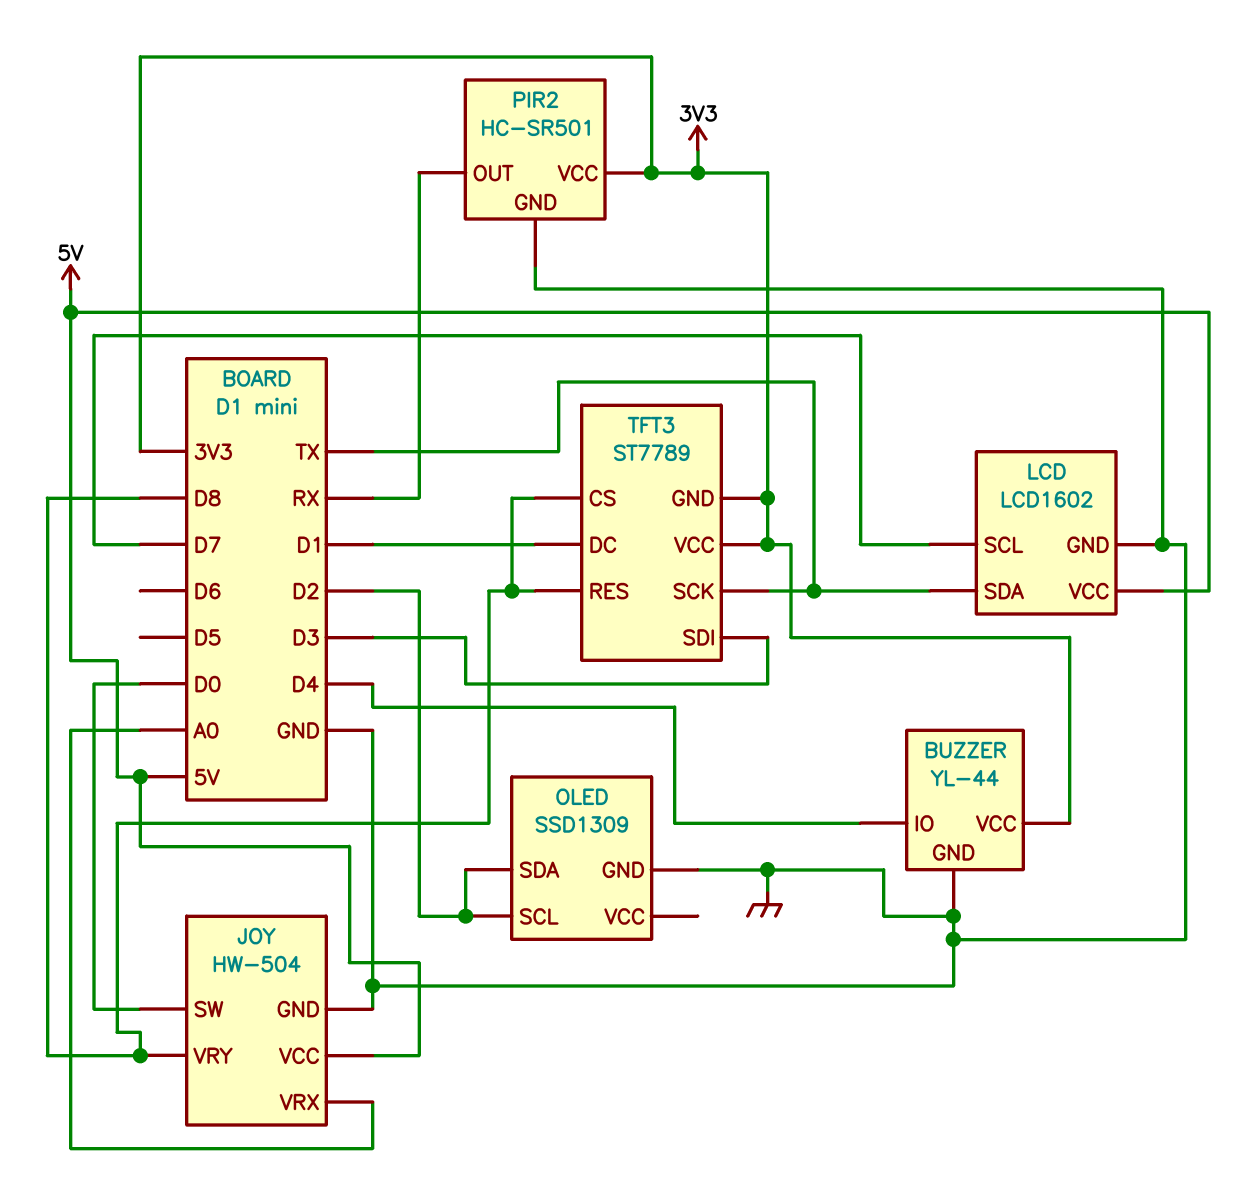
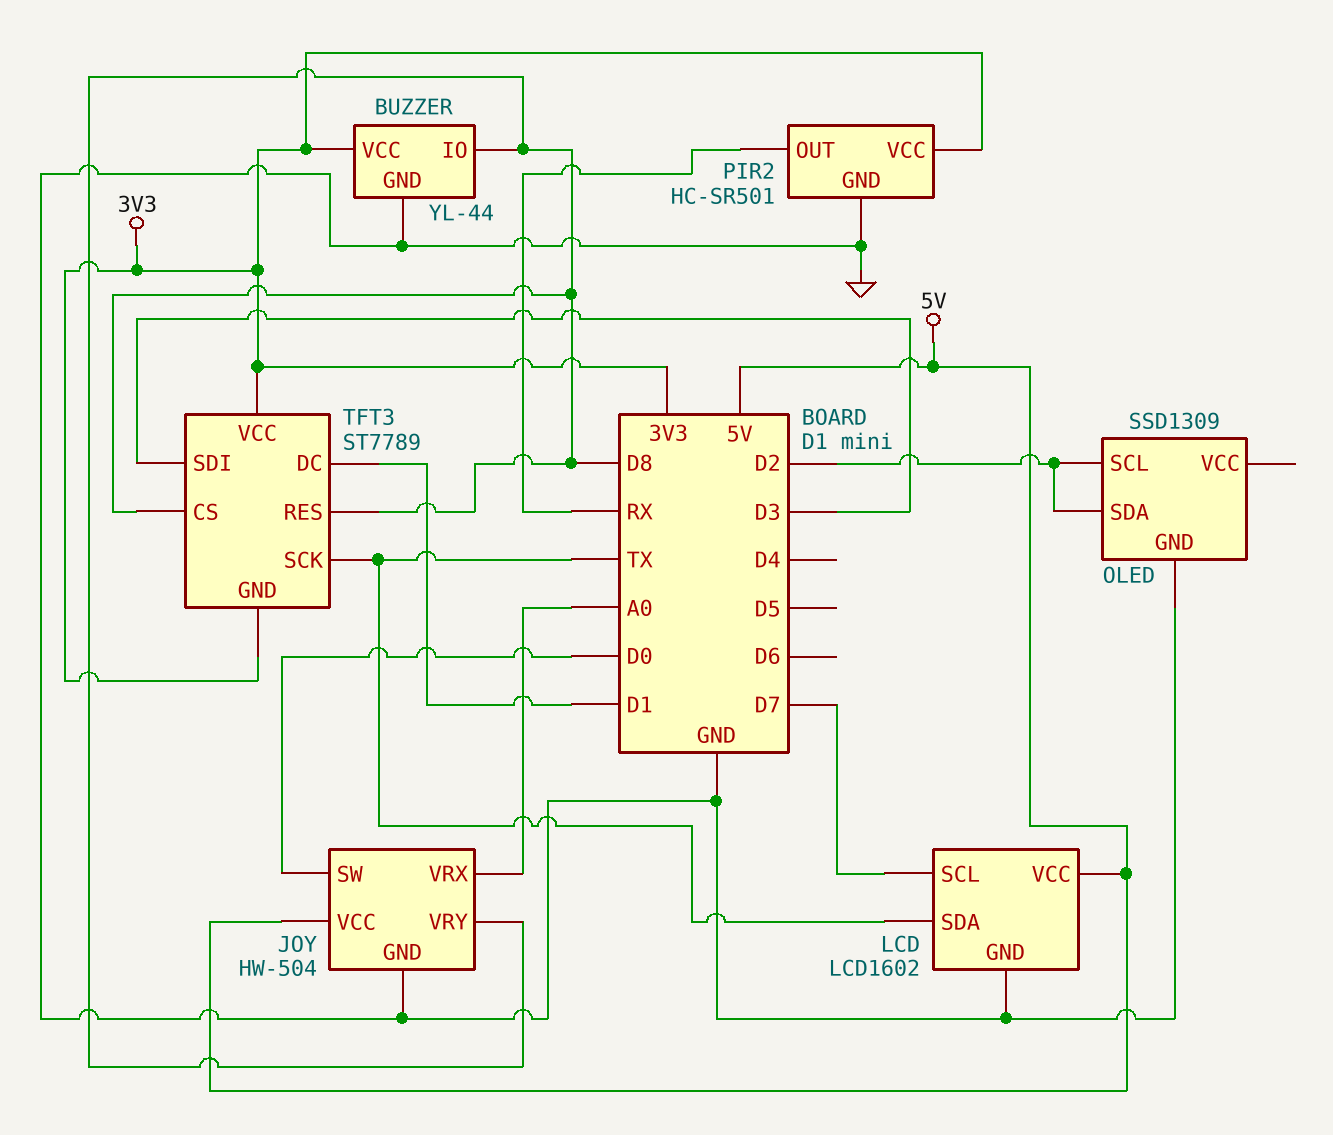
BUZZER pin IO: D4 -> D8

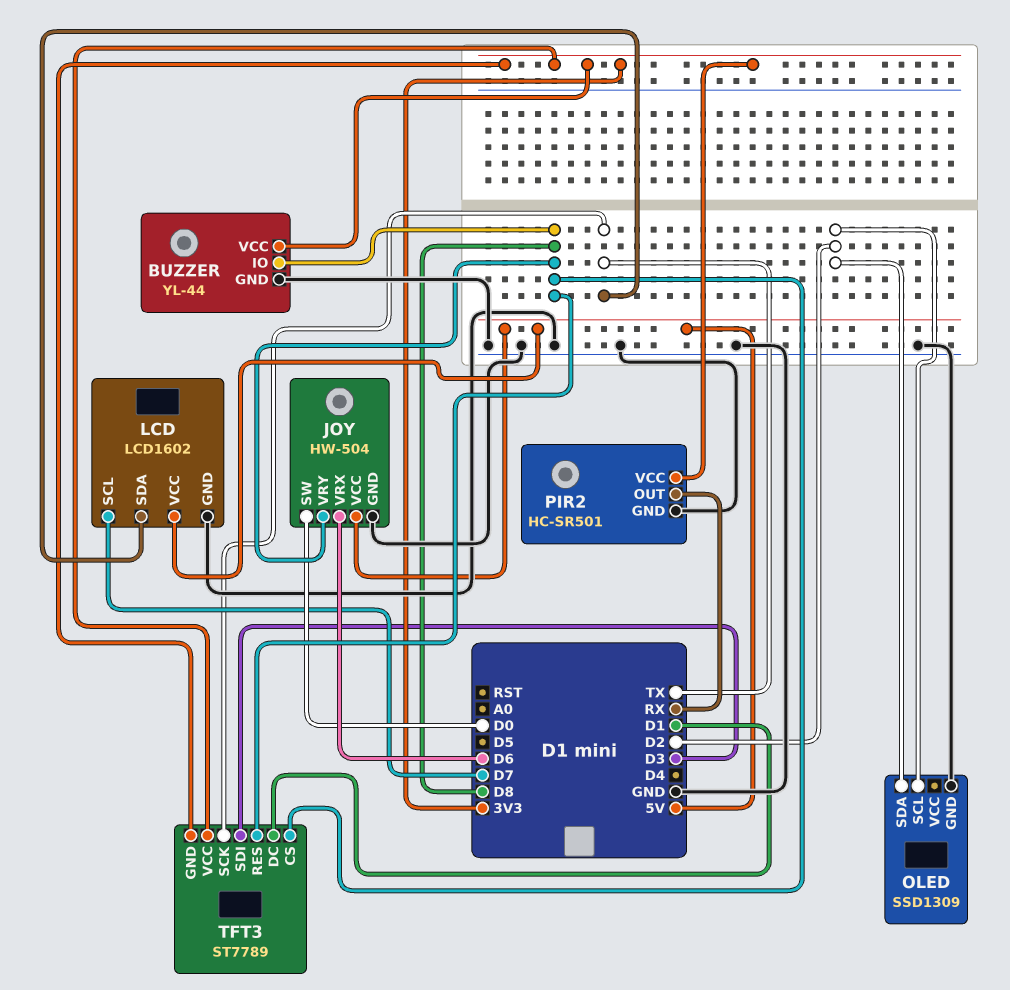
JOY pin VRX: A0 -> D6

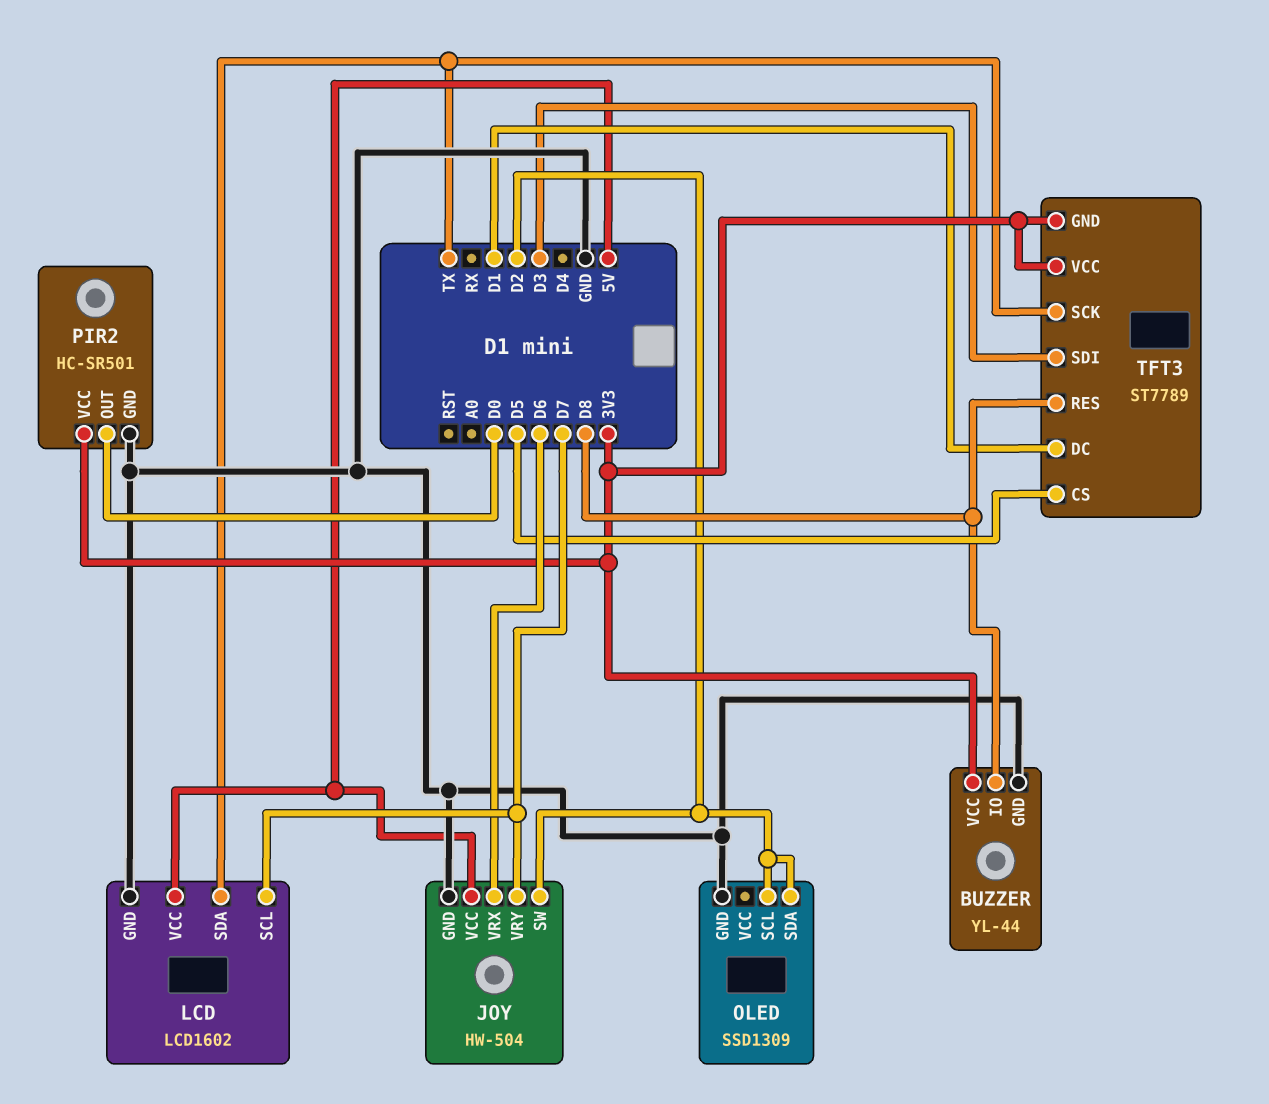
JOY pin SW: D0 -> D2
JOY pin VRY: D8 -> D7
PIR2 pin OUT: RX -> D0
TFT3 pin CS: D8 -> D5

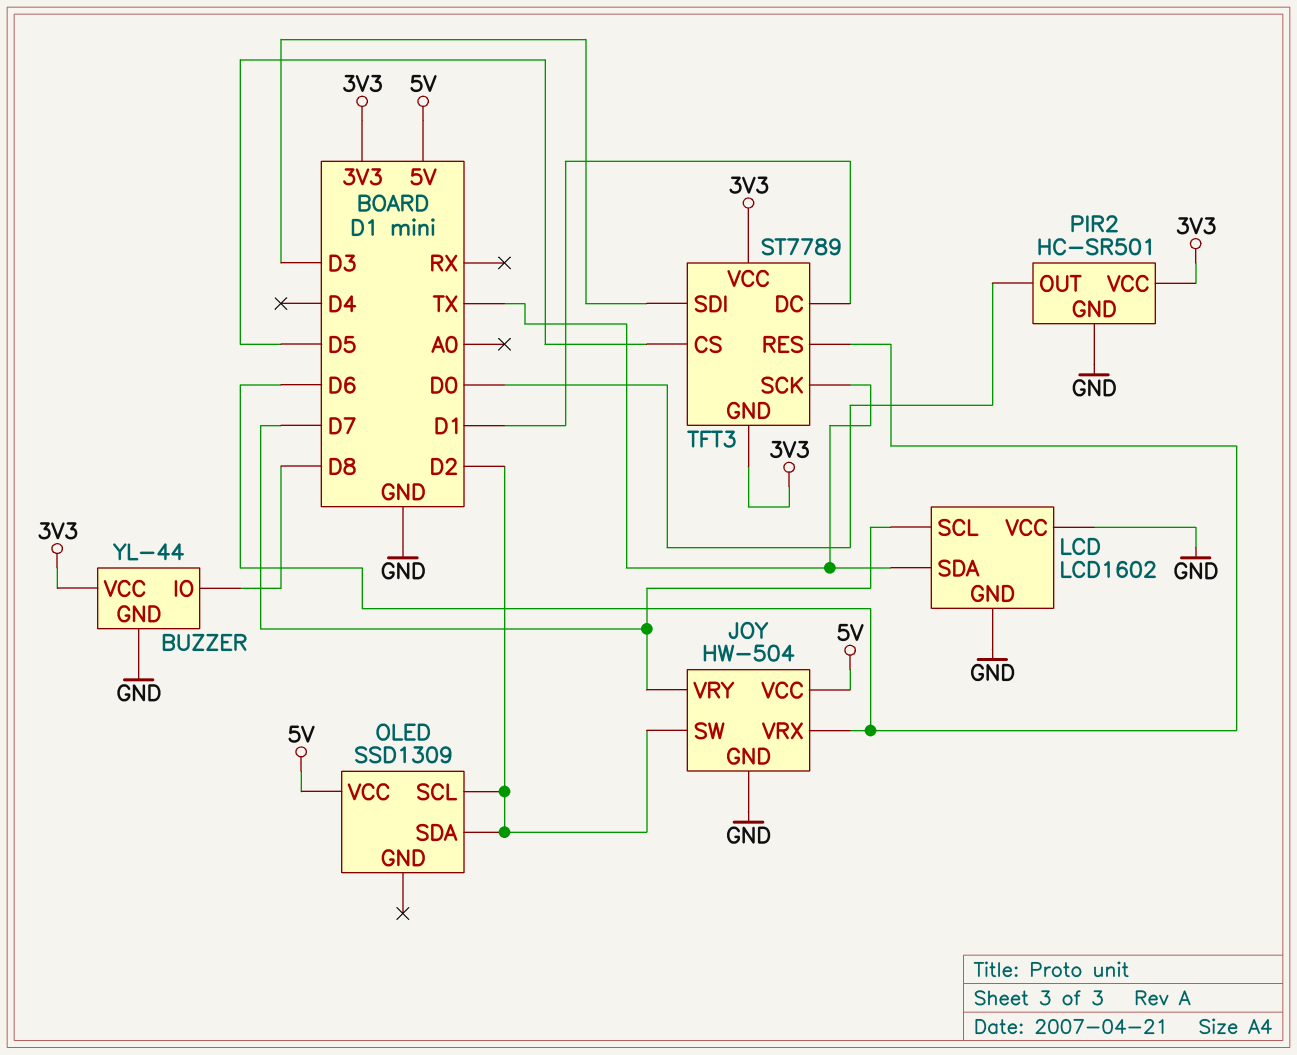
LCD pin VCC: 5V -> GND
OLED pin GND: GND -> none
OLED pin VCC: none -> 5V
TFT3 pin RES: D8 -> D6

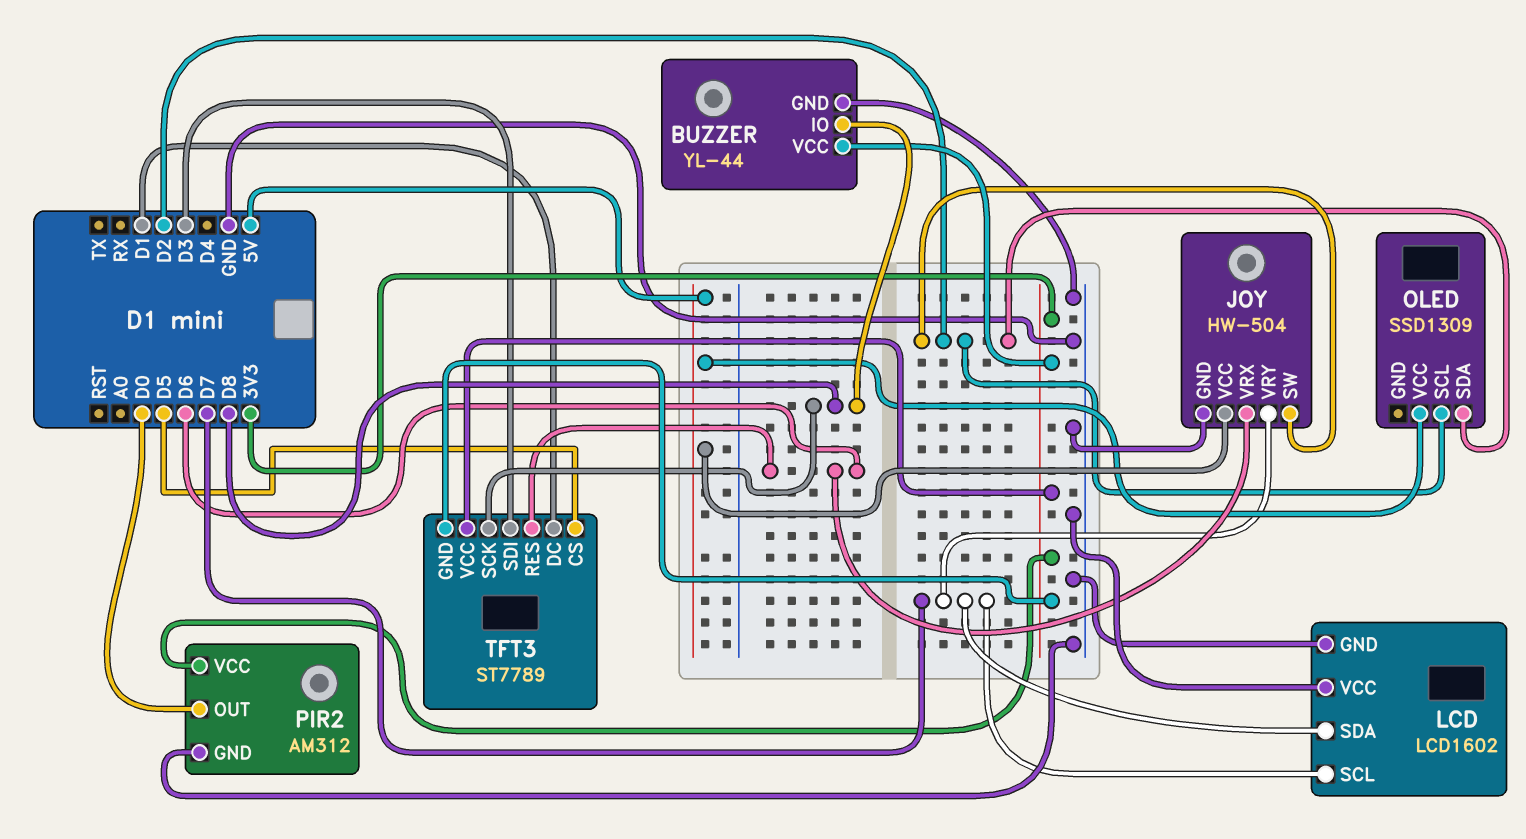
LCD pin SDA: TX -> D7
PIR2: HC-SR501 -> AM312
TFT3 pin SCK: TX -> D8

